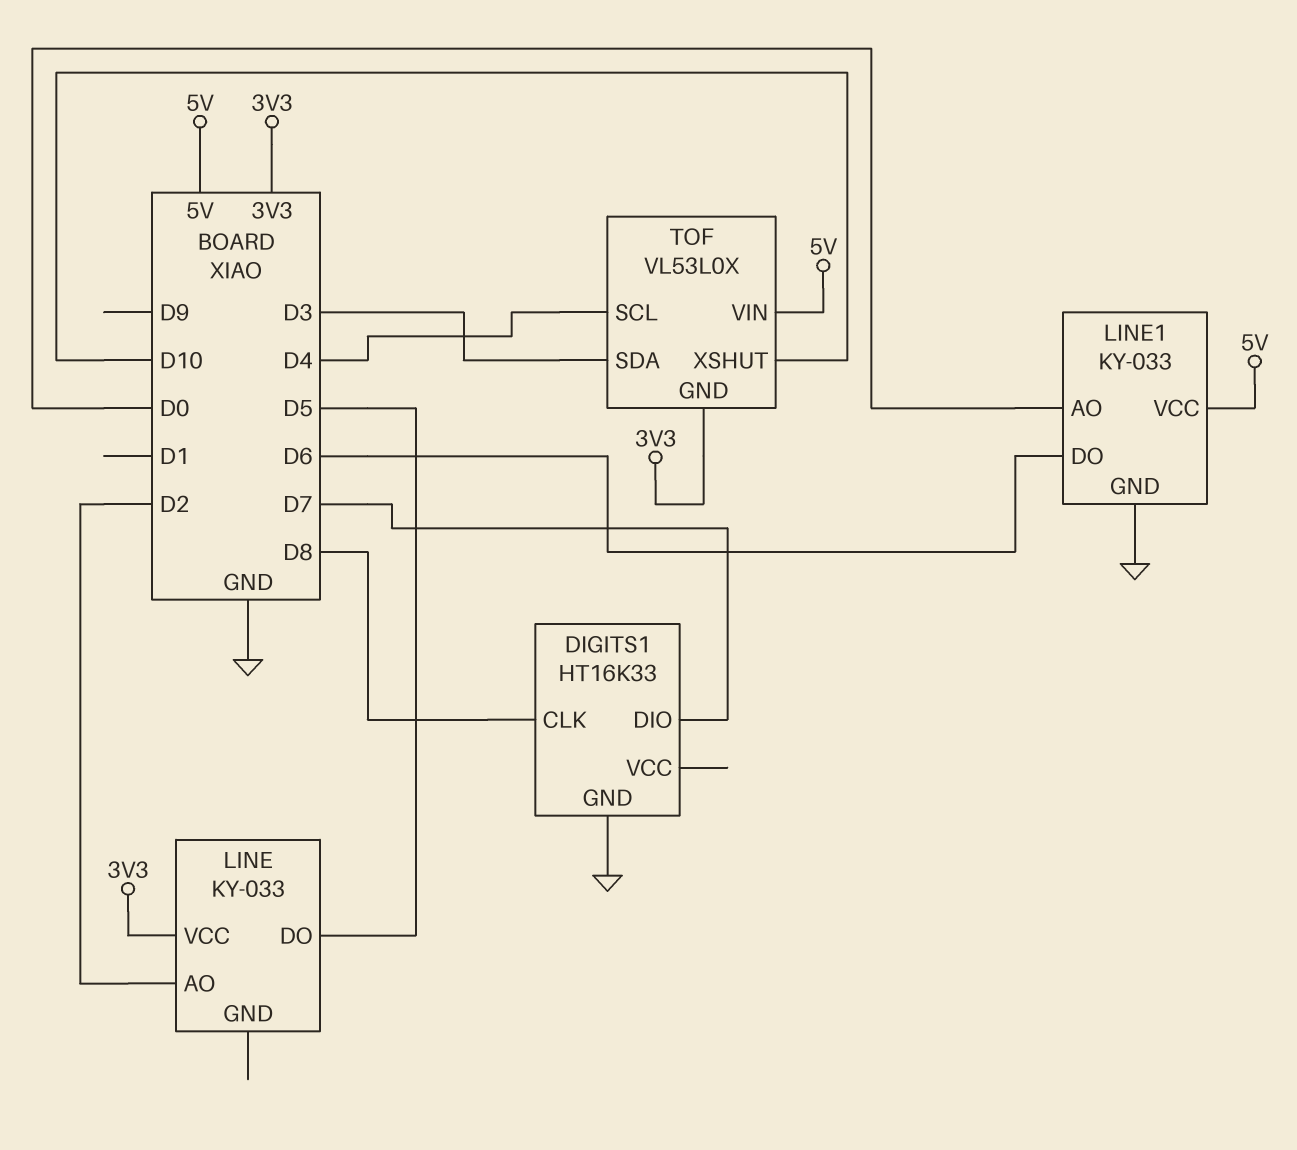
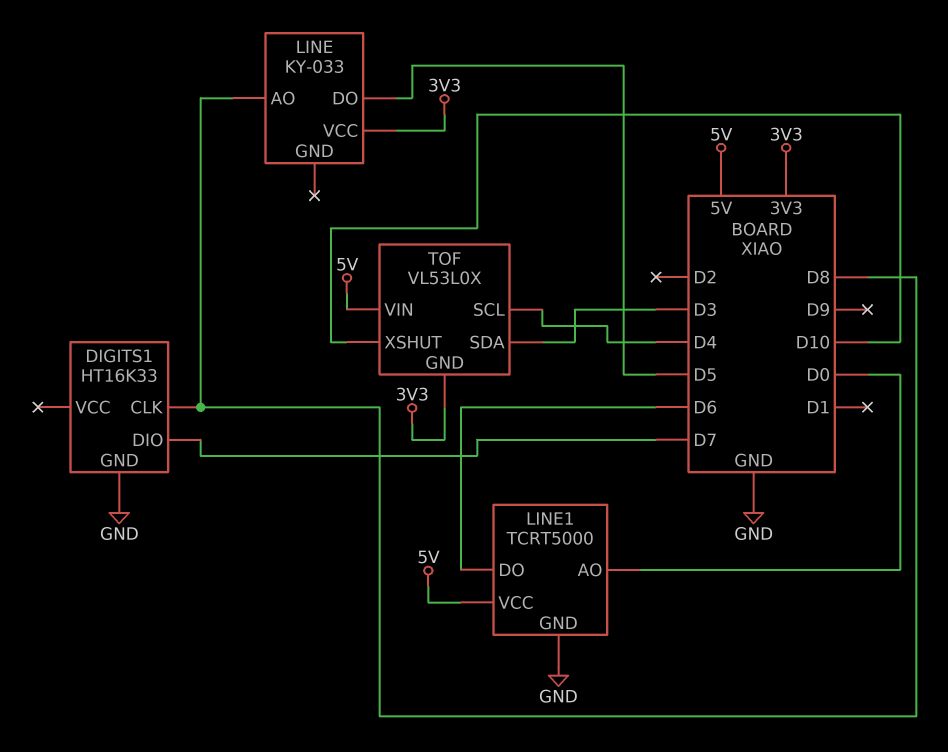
LINE pin AO: D2 -> D8
LINE1: KY-033 -> TCRT5000

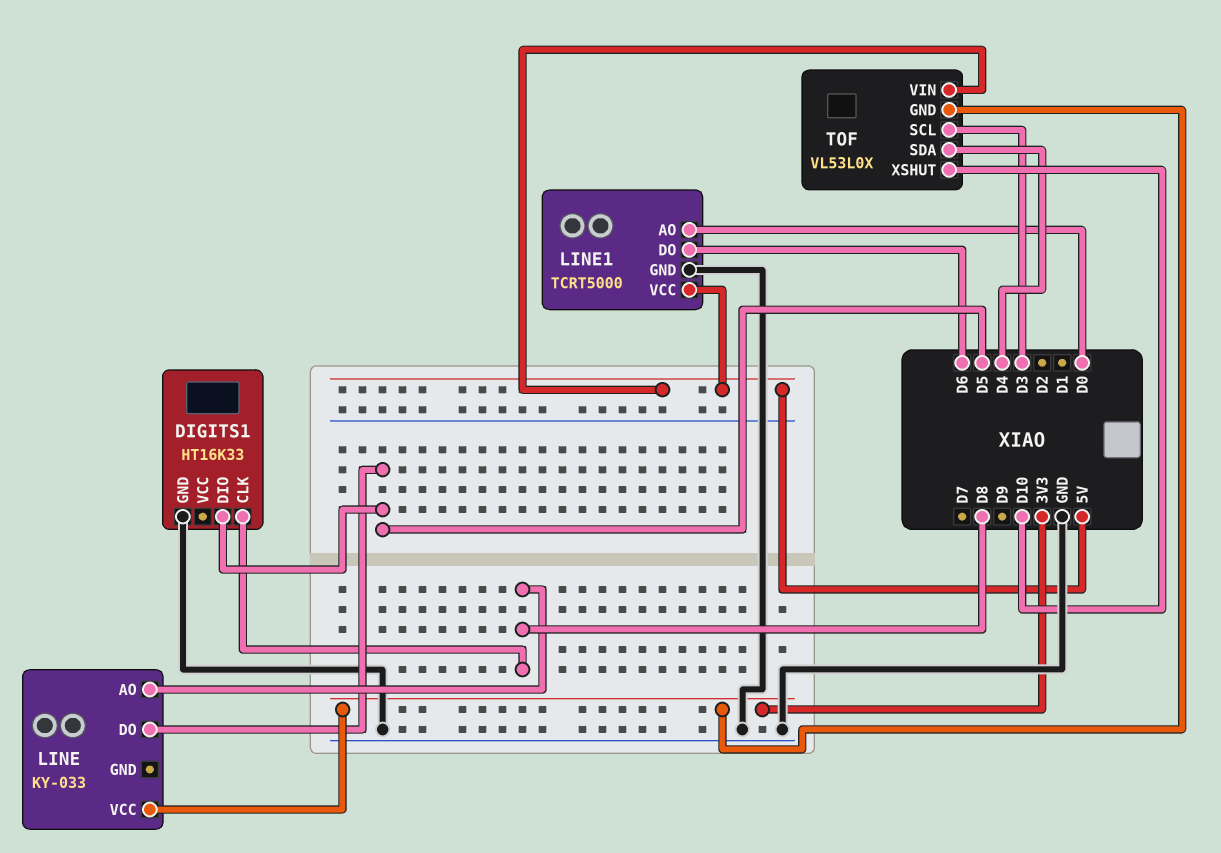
DIGITS1 pin DIO: D7 -> D5
TOF pin SCL: D4 -> D3
TOF pin SDA: D3 -> D4

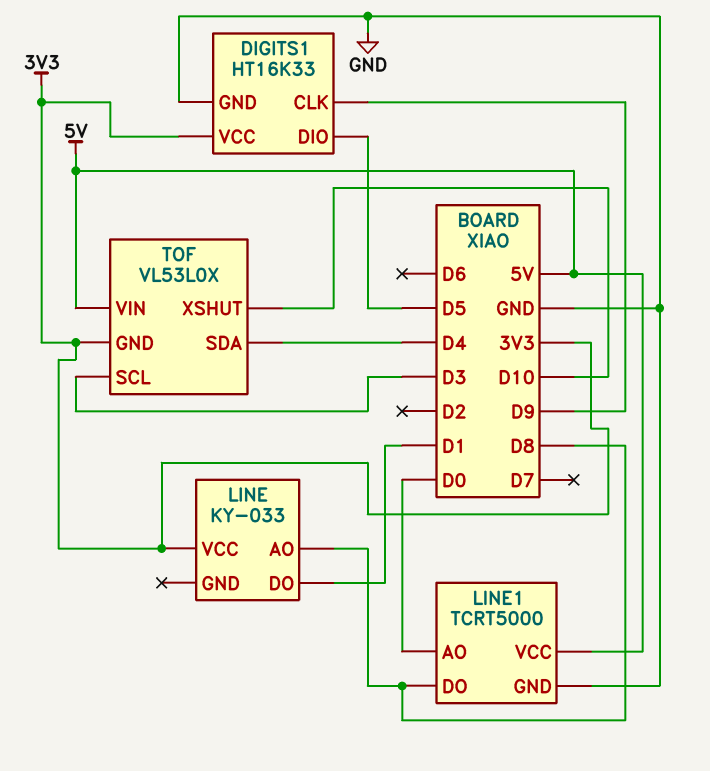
DIGITS1 pin CLK: D8 -> D9
DIGITS1 pin VCC: none -> 3V3
LINE pin DO: D5 -> D1
LINE1 pin DO: D6 -> D8

